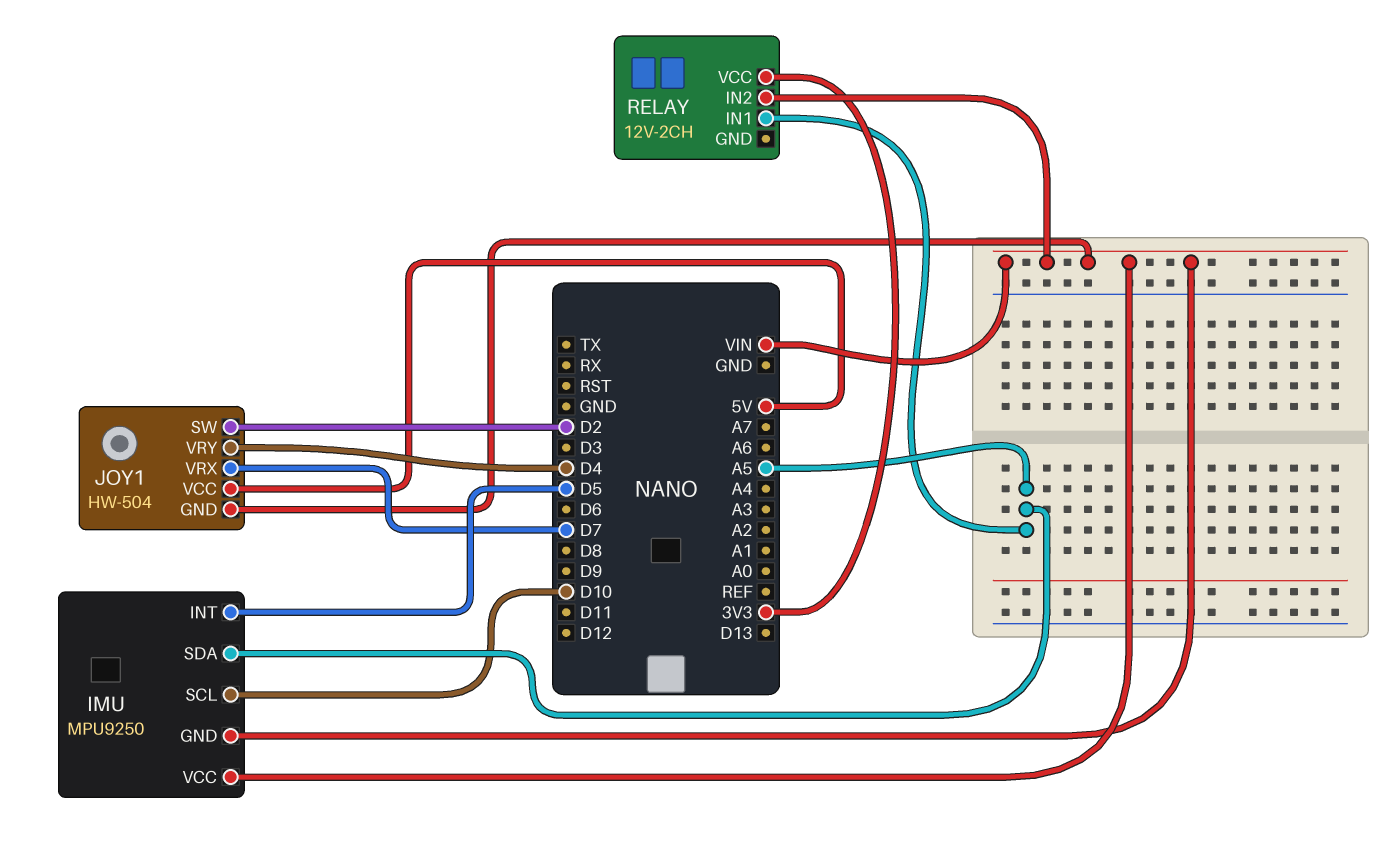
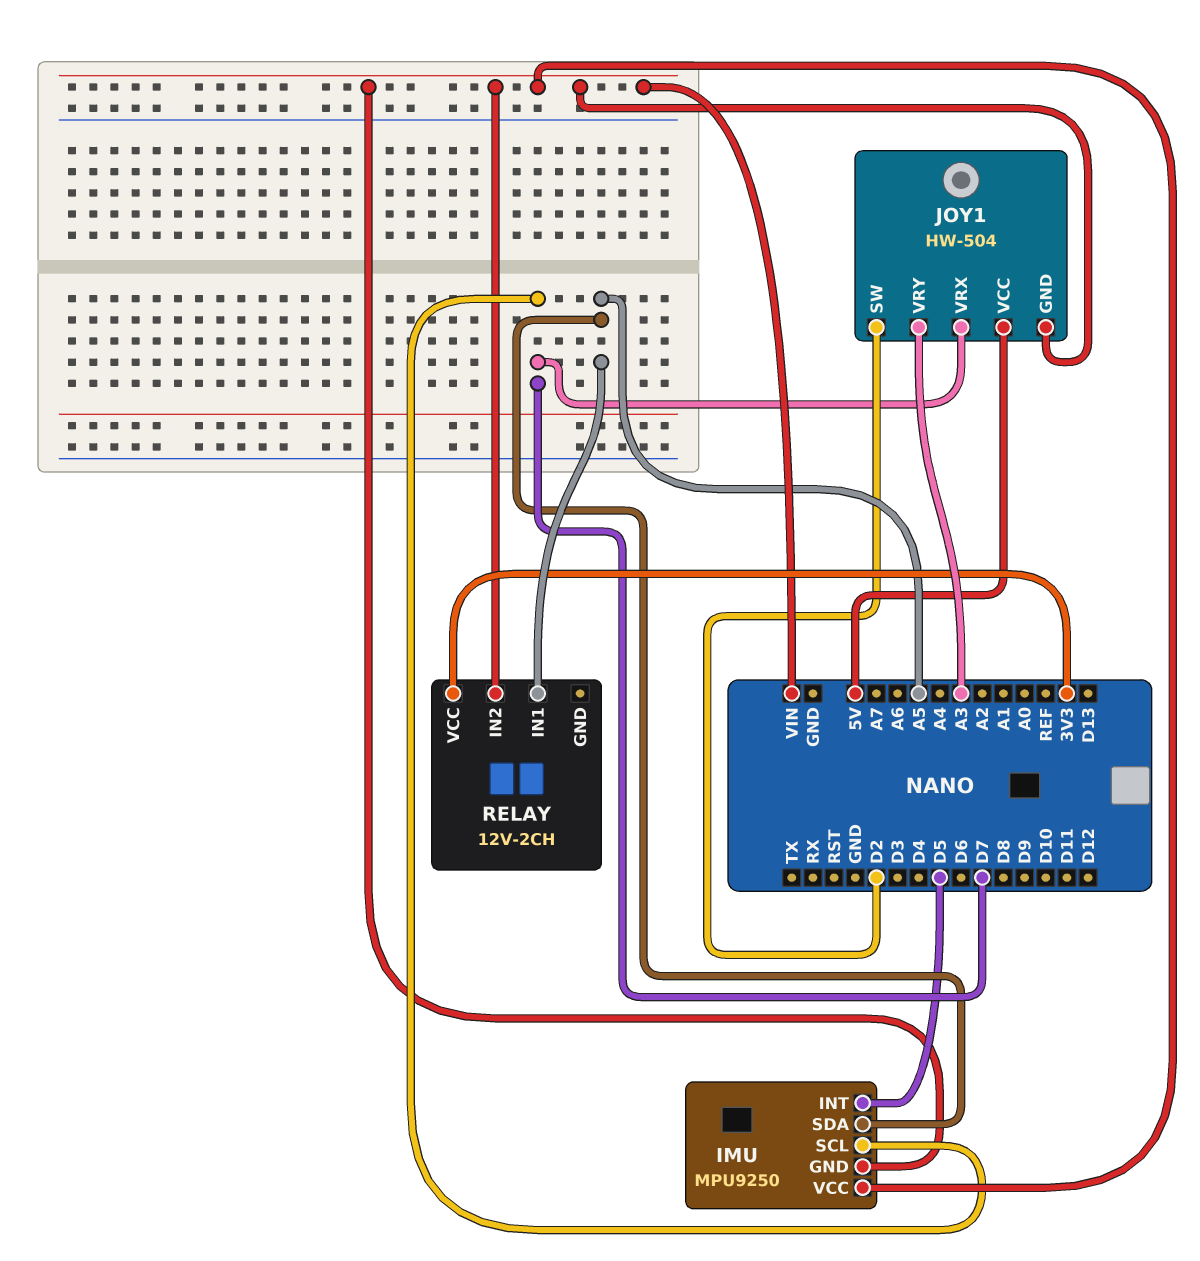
IMU pin SCL: D10 -> D7
JOY1 pin VRY: D4 -> A3

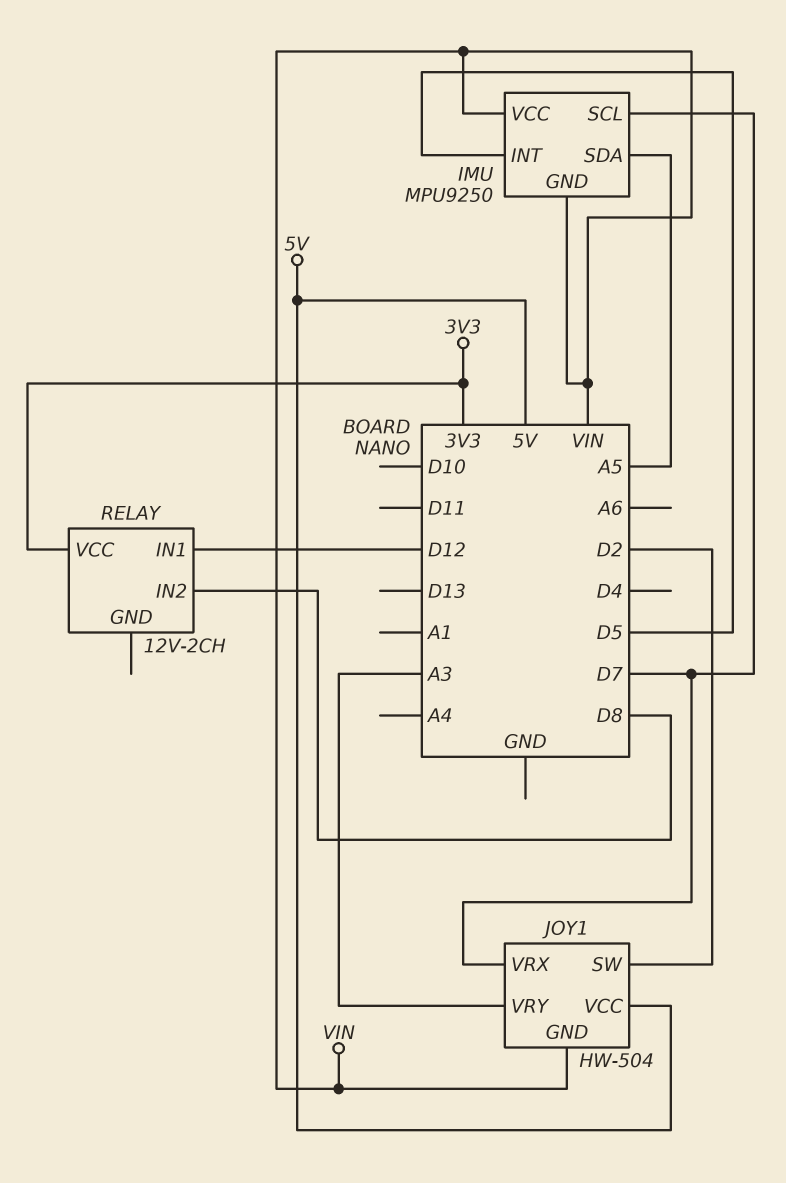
RELAY pin IN1: A5 -> D12
RELAY pin IN2: VIN -> D8

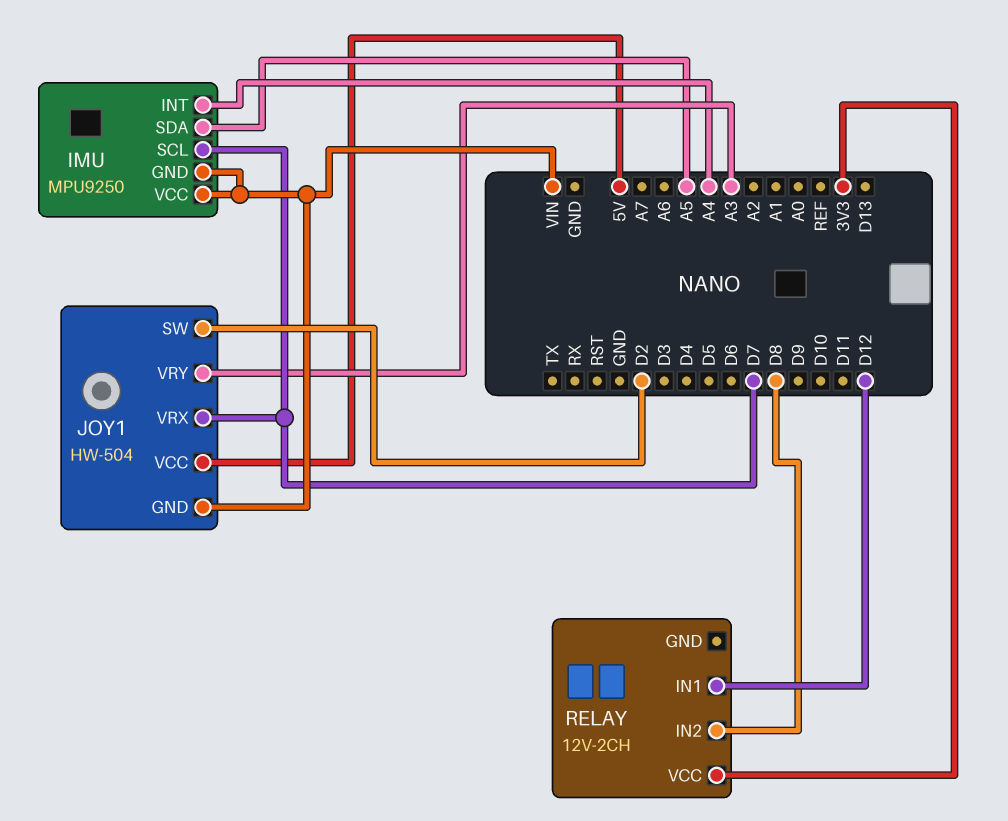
IMU pin INT: D5 -> A4

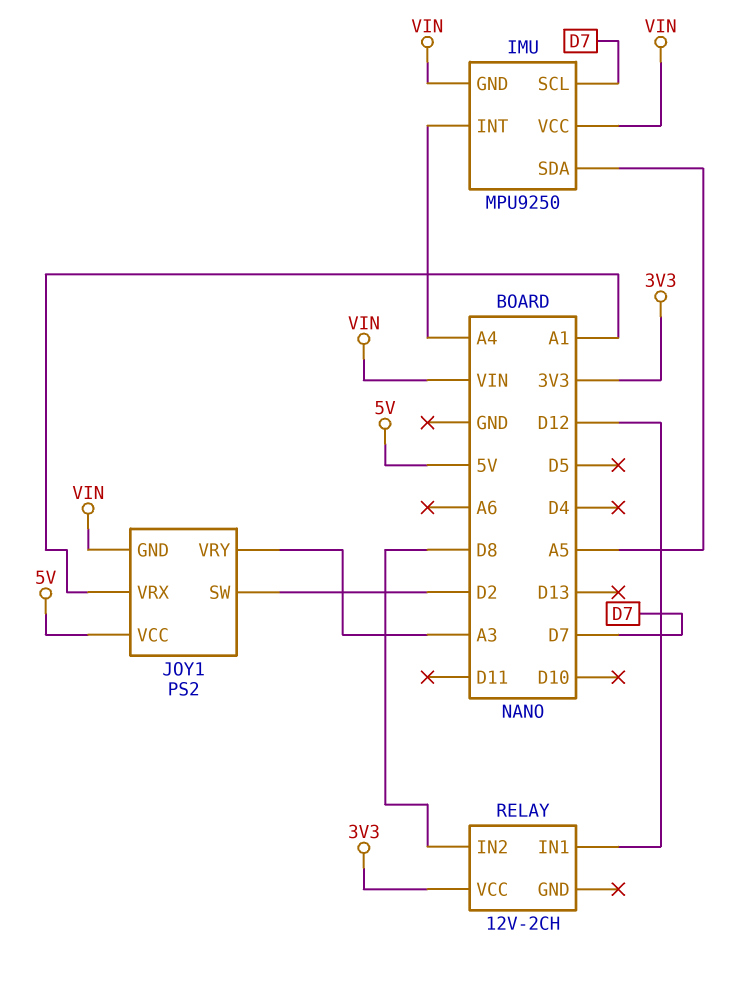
JOY1: HW-504 -> PS2
JOY1 pin VRX: D7 -> A1

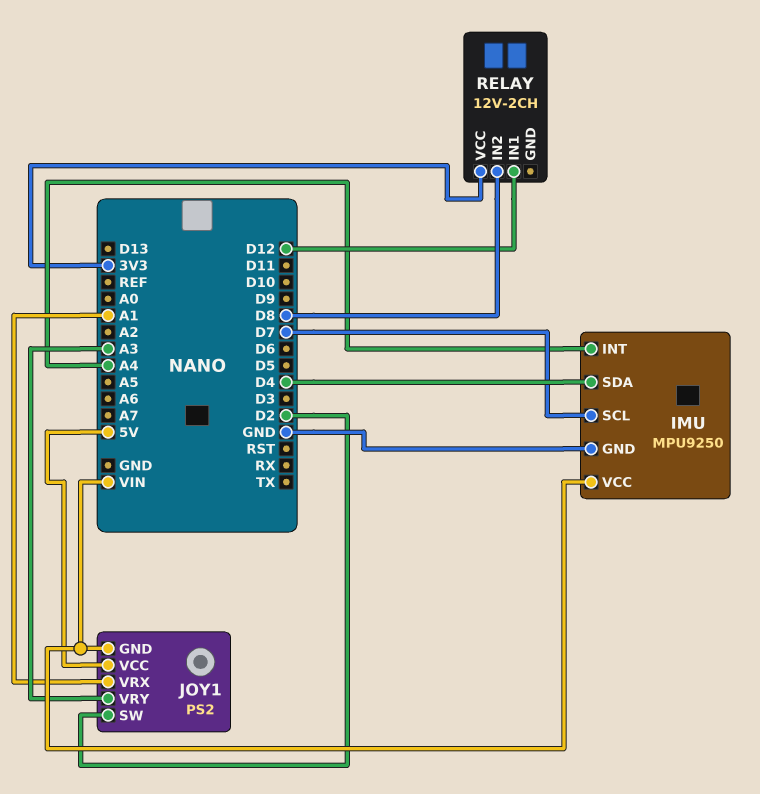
IMU pin GND: VIN -> GND
IMU pin SDA: A5 -> D4

